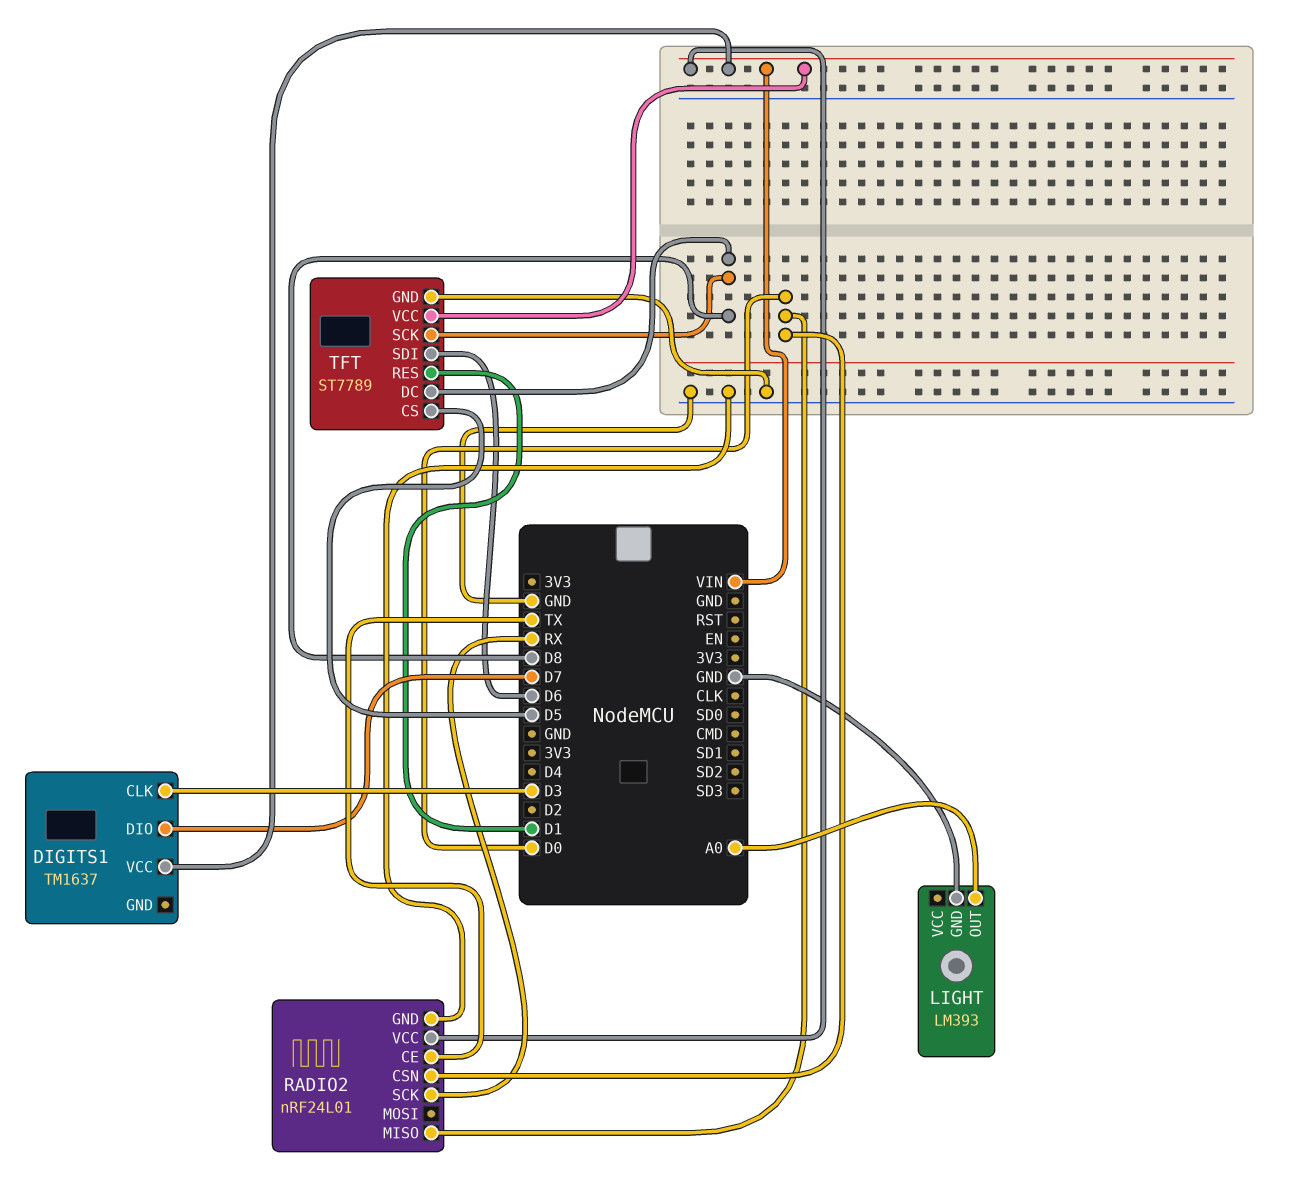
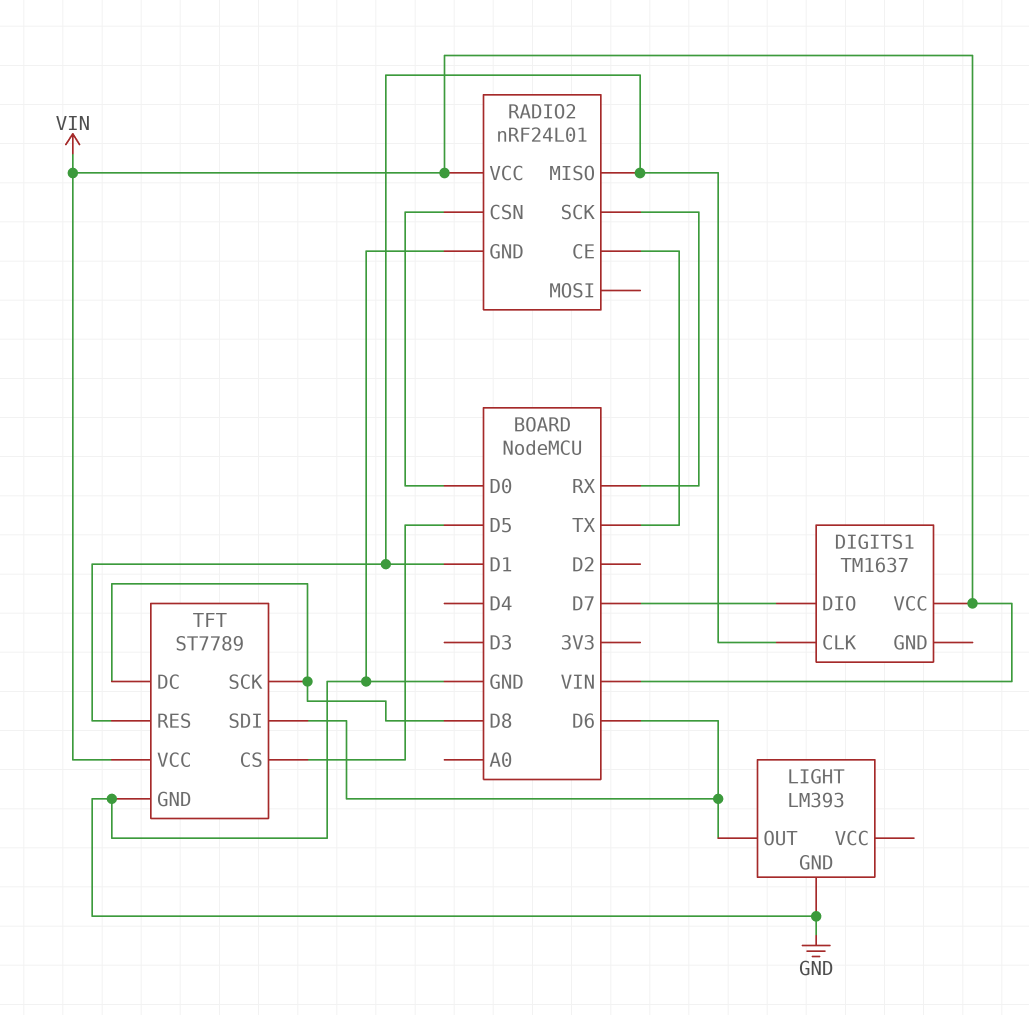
DIGITS1 pin CLK: D3 -> D1
LIGHT pin OUT: A0 -> D6
RADIO2 pin MISO: D0 -> D1

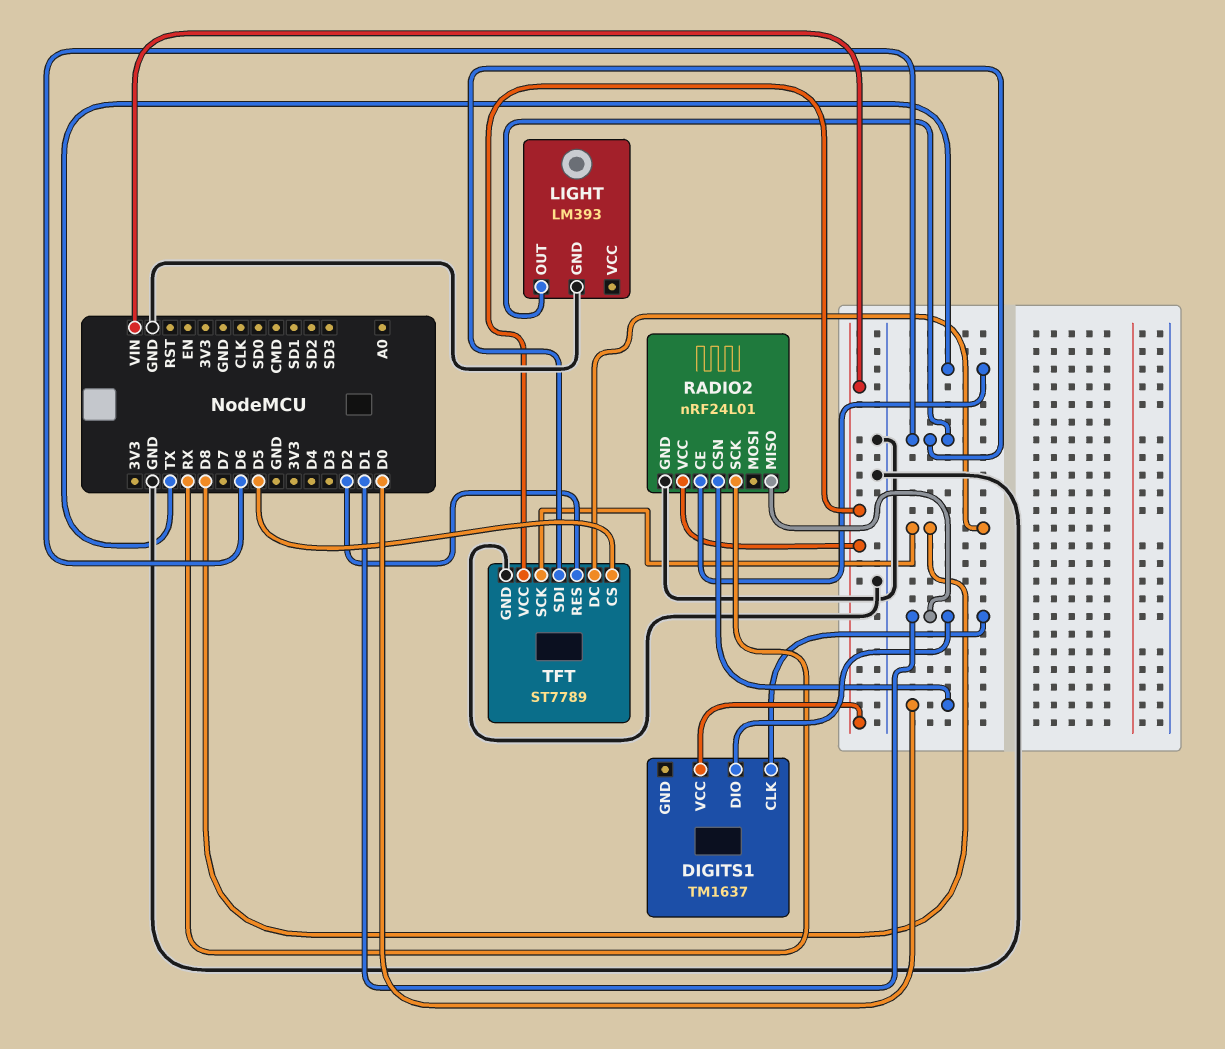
DIGITS1 pin DIO: D7 -> D1
TFT pin RES: D1 -> D2

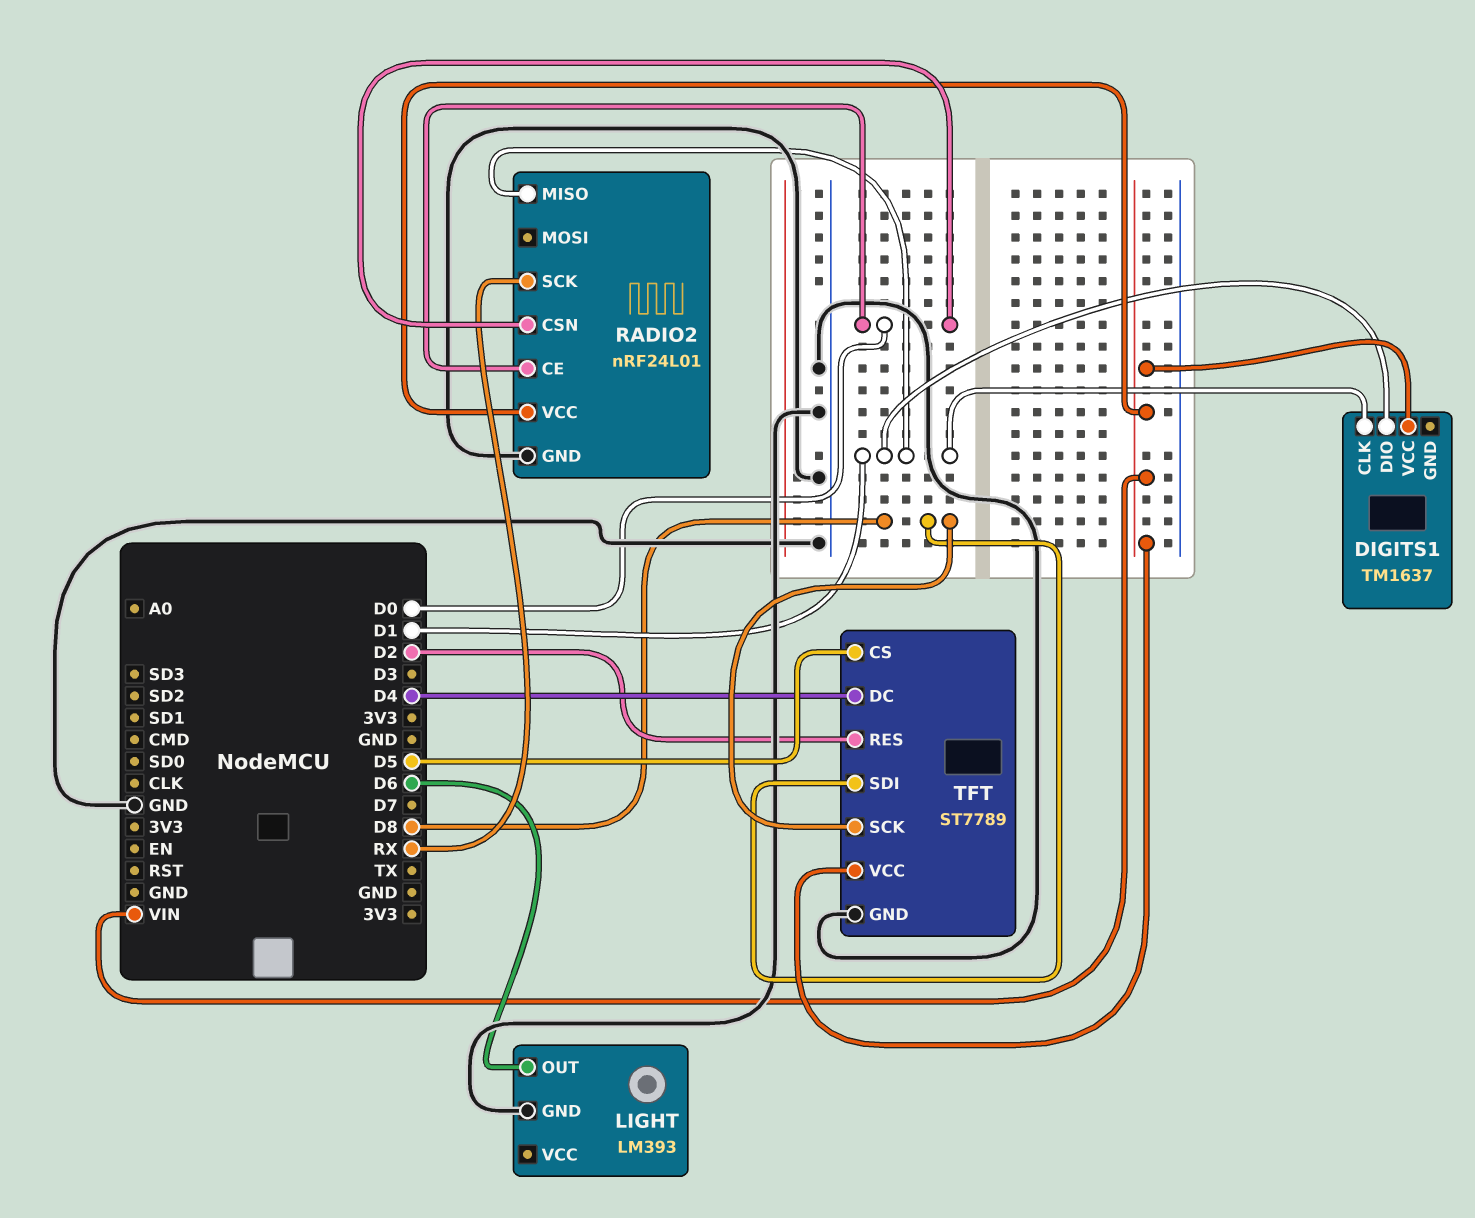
RADIO2 pin CE: TX -> D0
TFT pin DC: D8 -> D4
TFT pin SDI: D6 -> D8

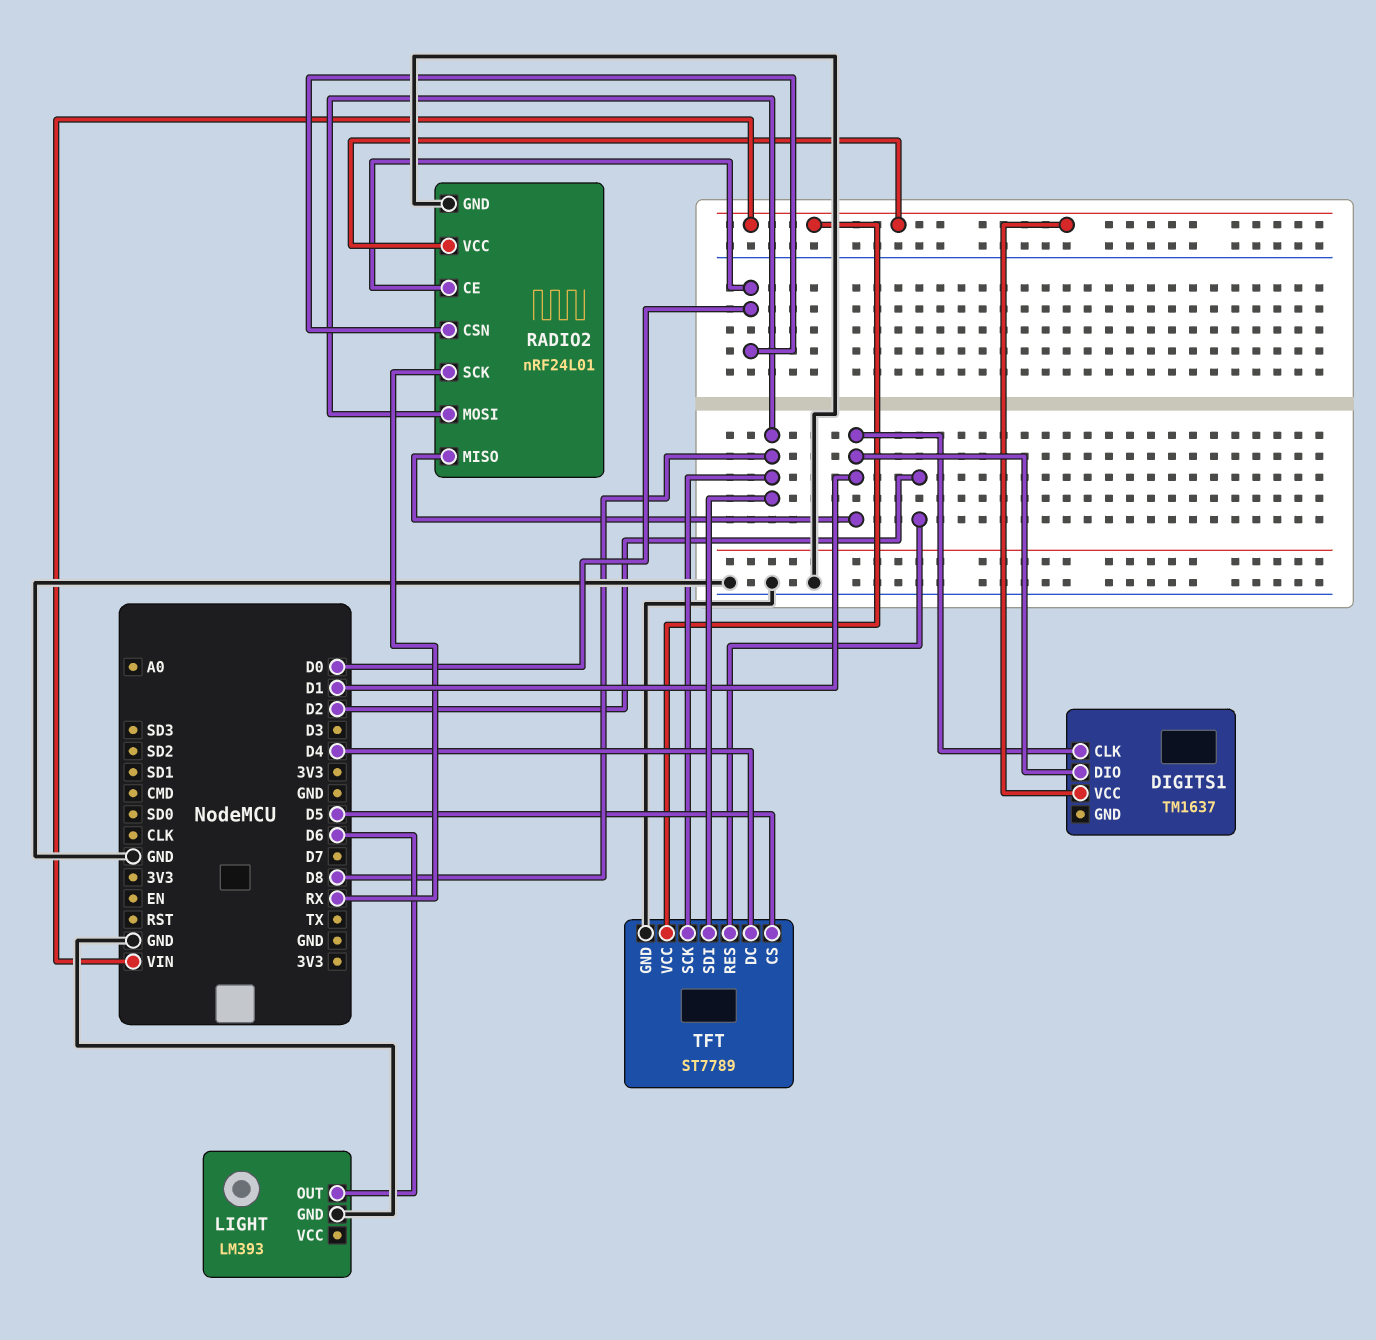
RADIO2 pin MOSI: none -> D8

